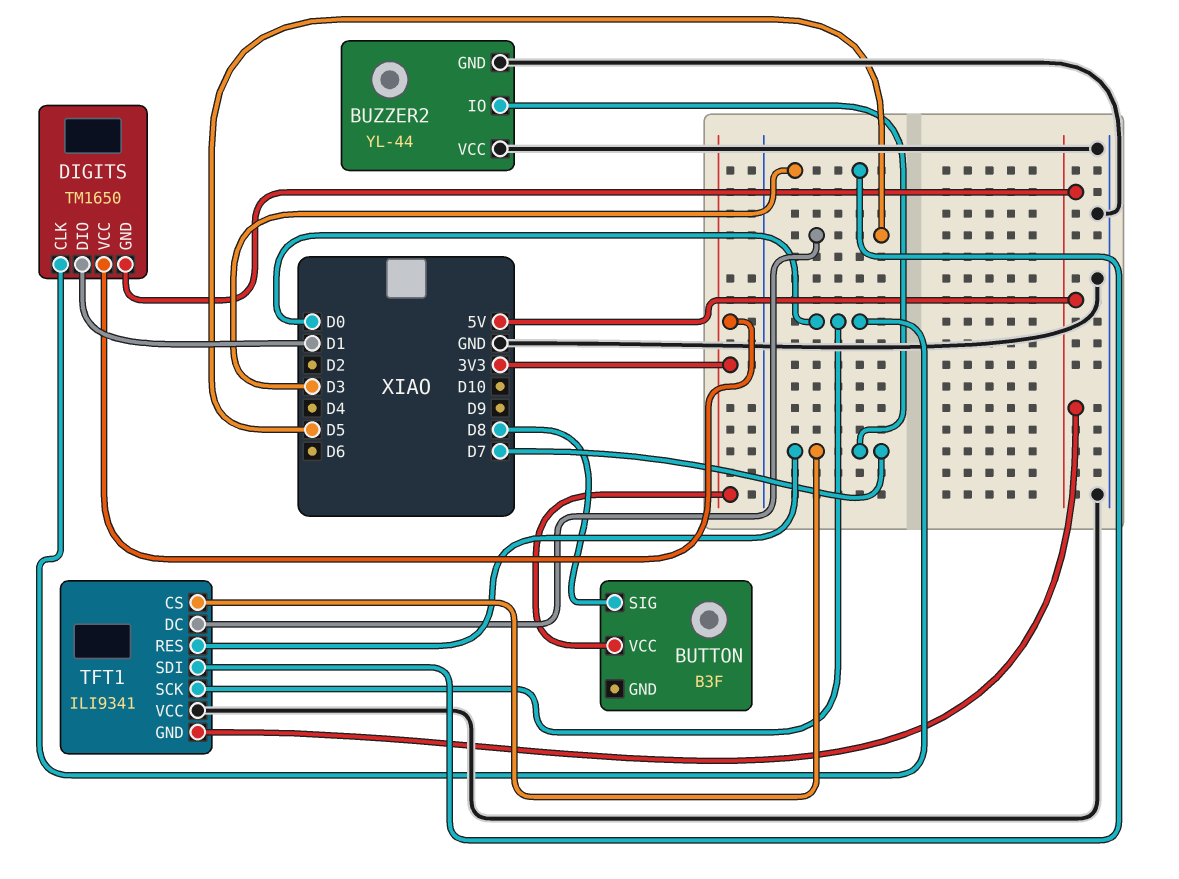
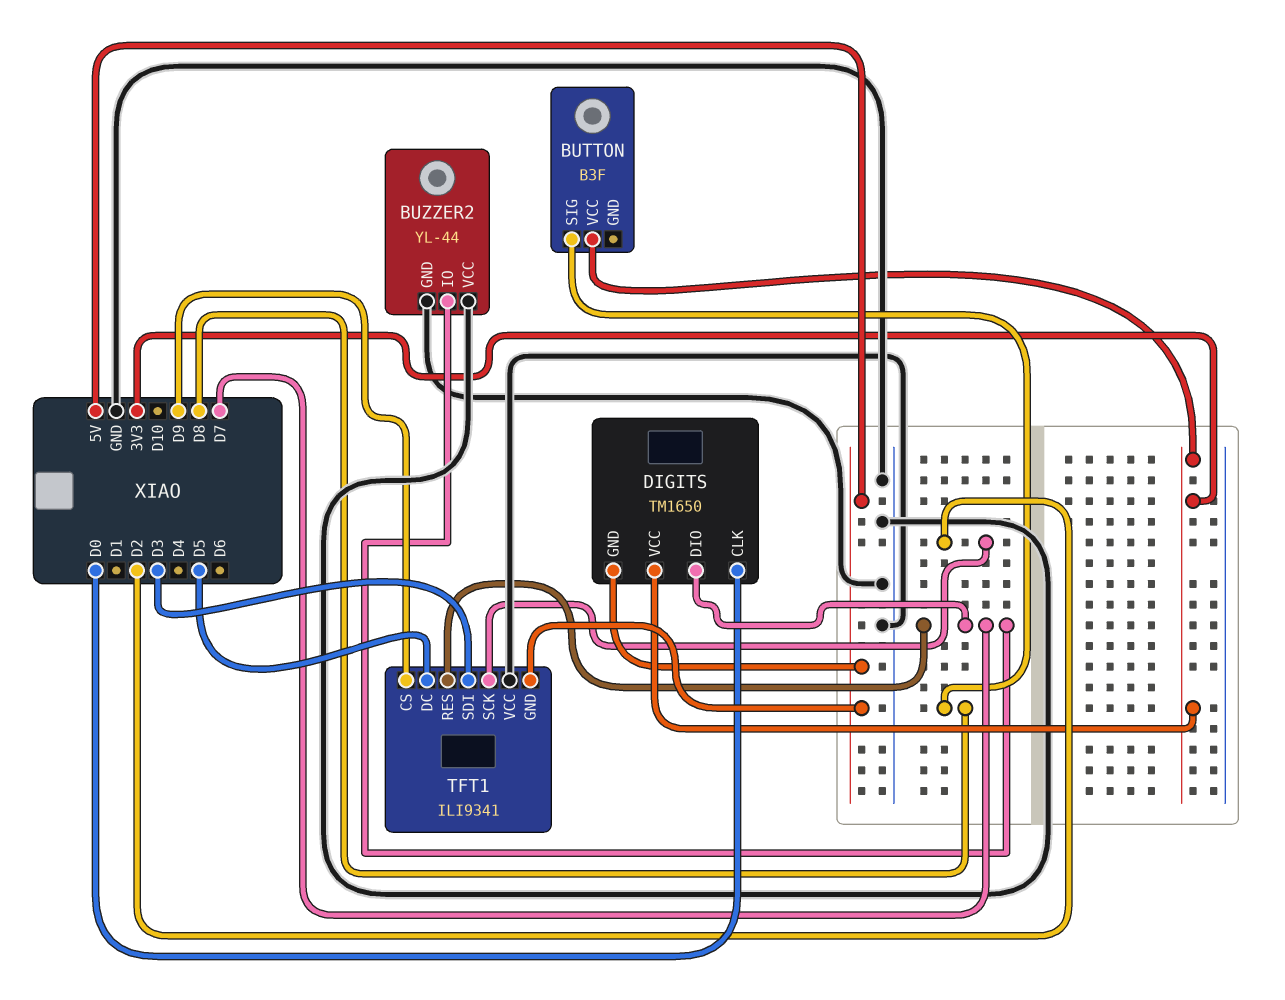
DIGITS pin DIO: D1 -> D7
TFT1 pin CS: D7 -> D9
TFT1 pin SCK: D0 -> D2

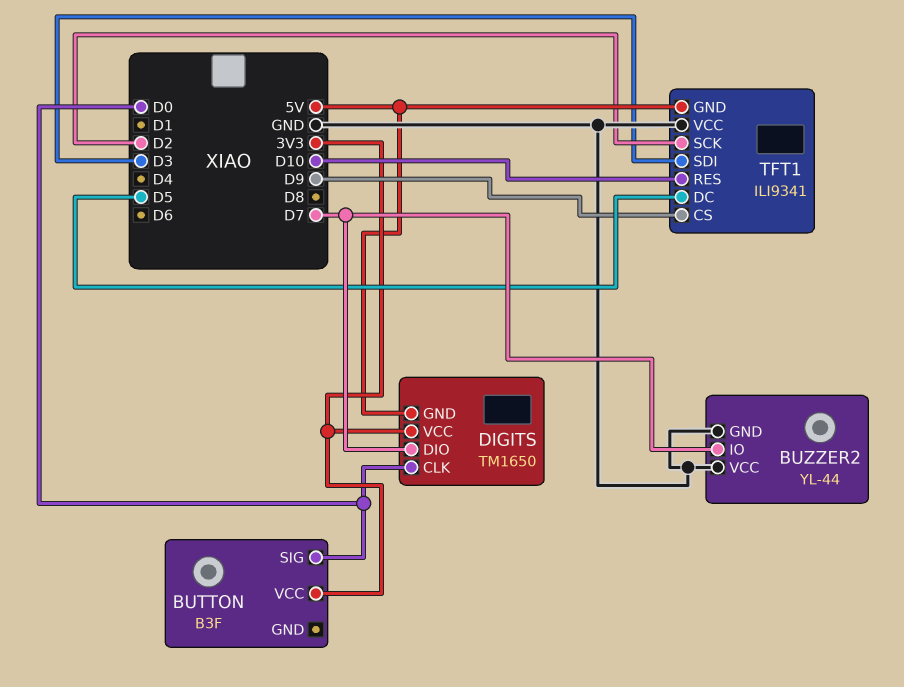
BUTTON pin SIG: D8 -> D0
TFT1 pin RES: D7 -> D10

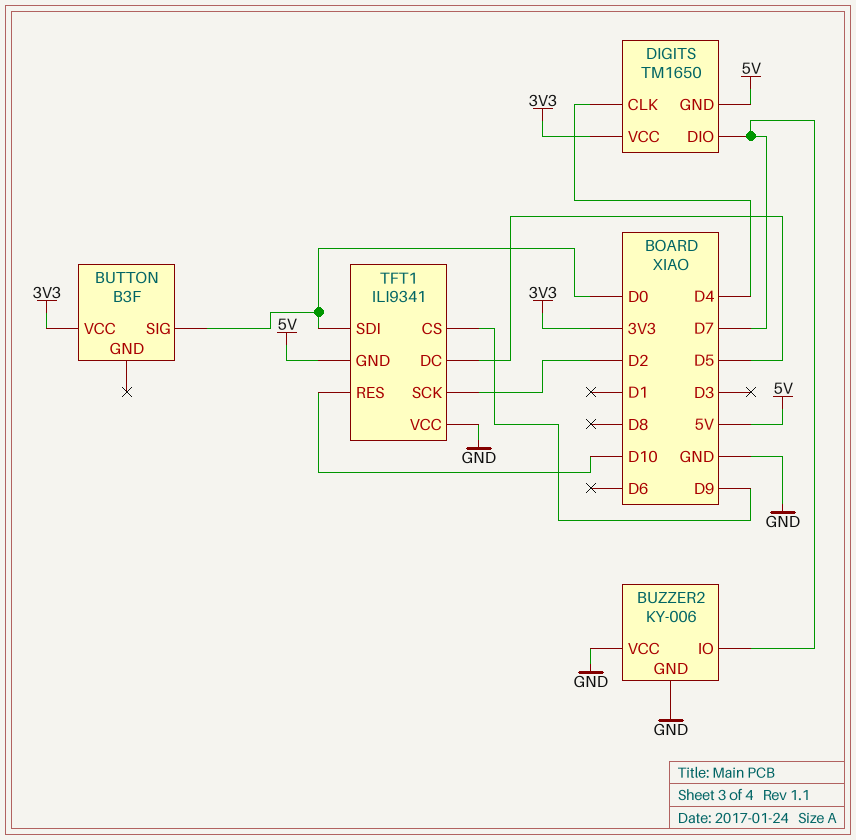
BUZZER2: YL-44 -> KY-006
DIGITS pin CLK: D0 -> D4
TFT1 pin SDI: D3 -> D0

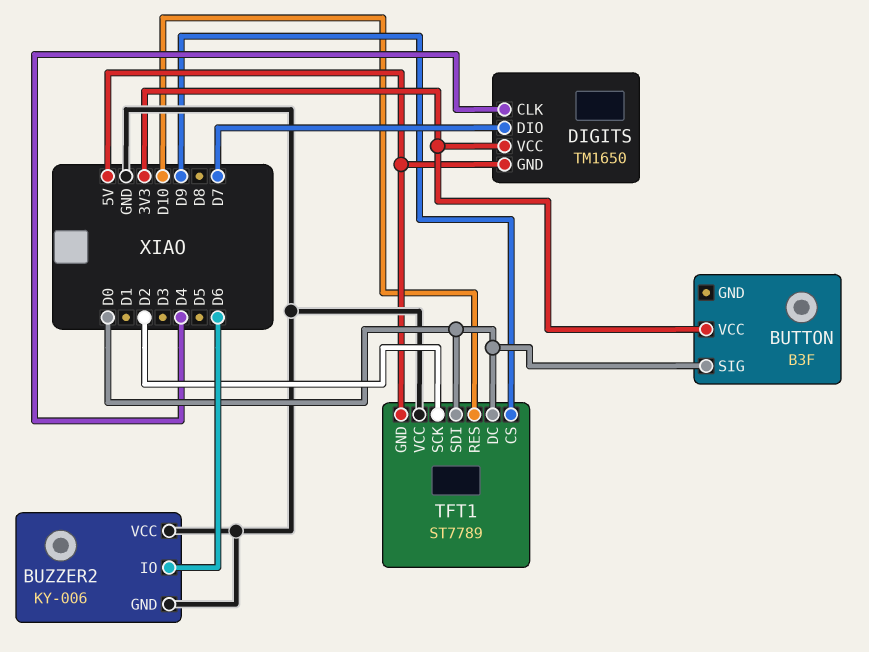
BUZZER2 pin IO: D7 -> D6
TFT1: ILI9341 -> ST7789
TFT1 pin DC: D5 -> D0

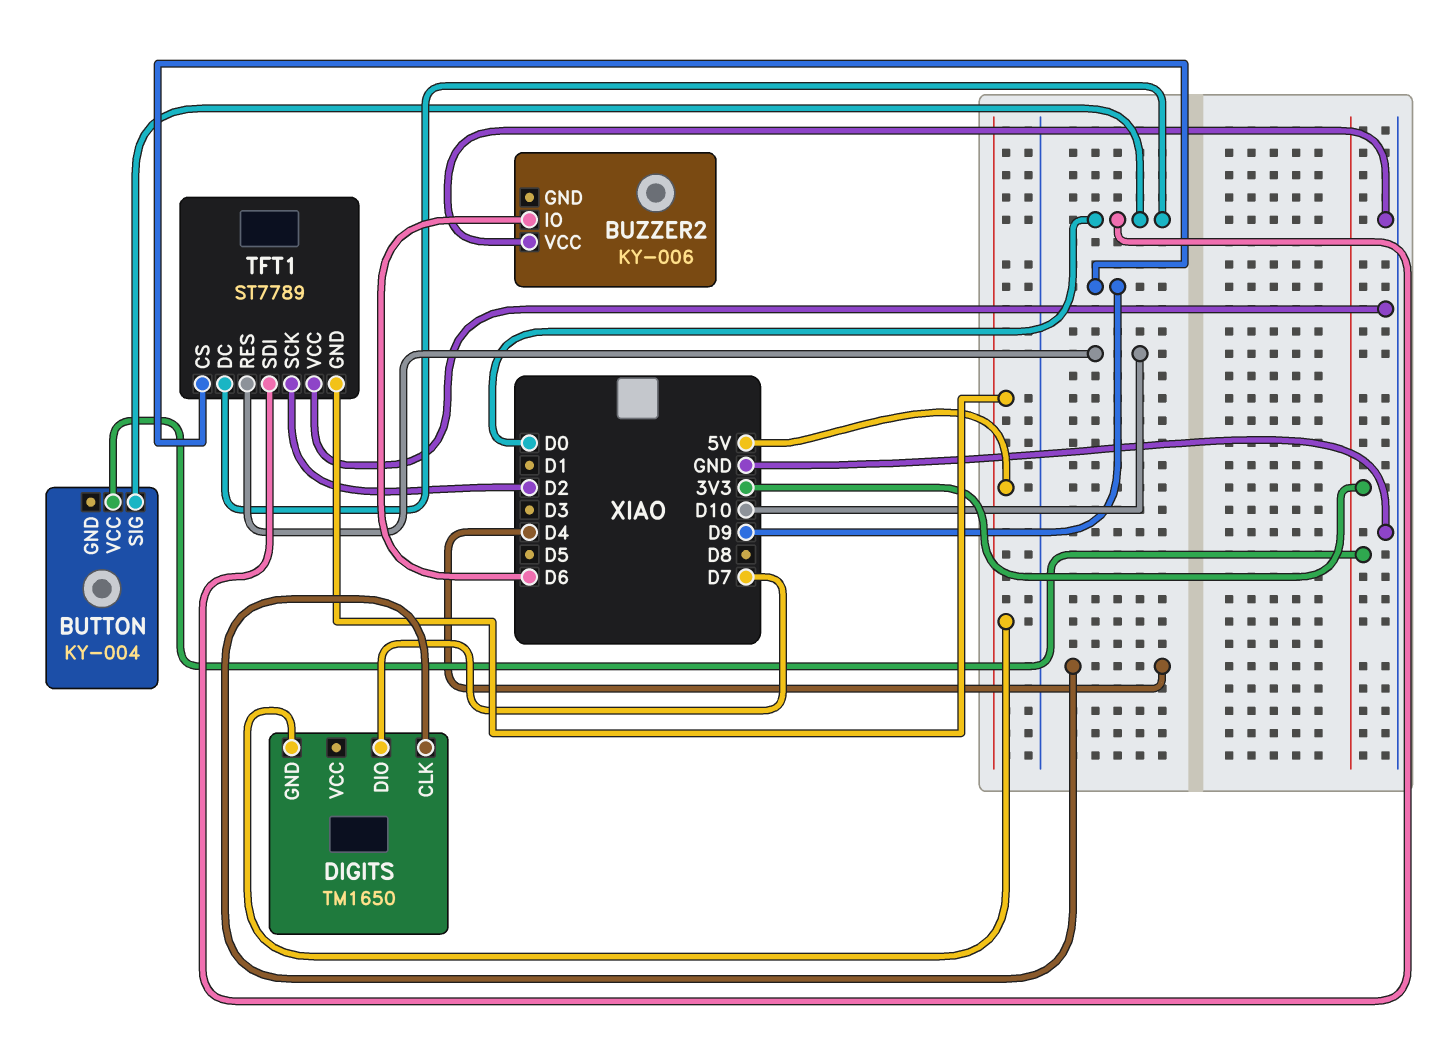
BUTTON: B3F -> KY-004
BUZZER2 pin GND: GND -> none
DIGITS pin VCC: 3V3 -> none

